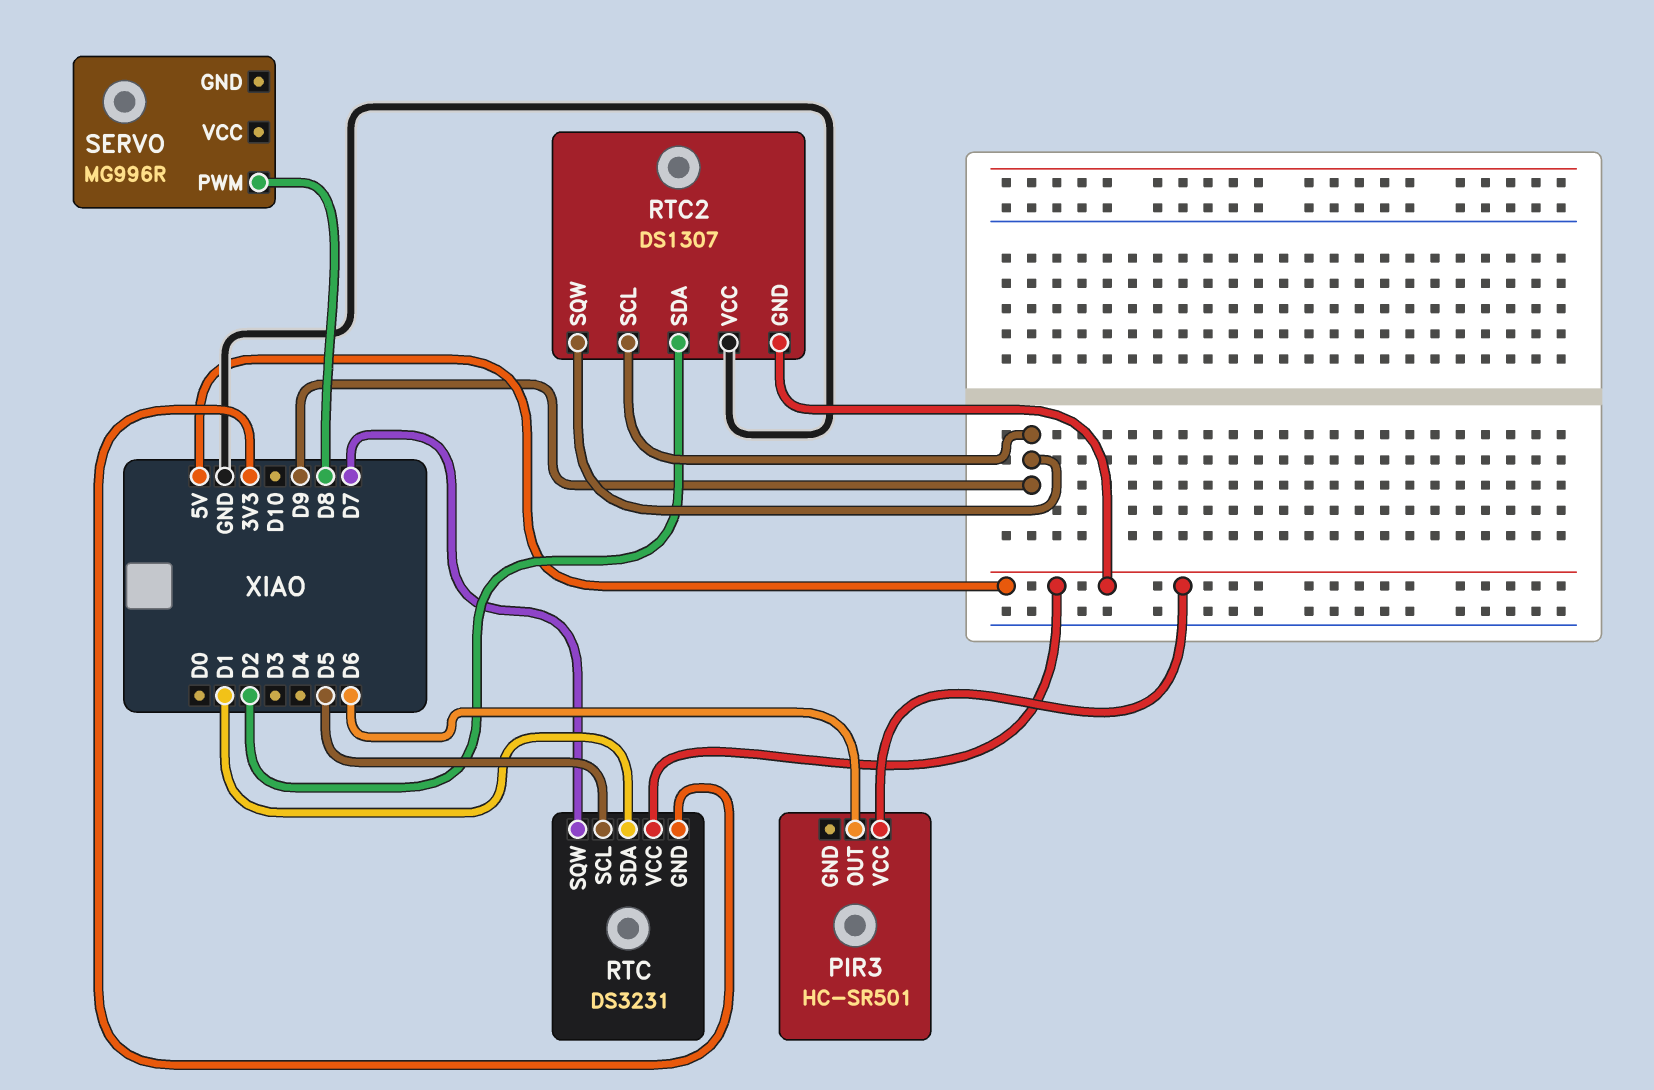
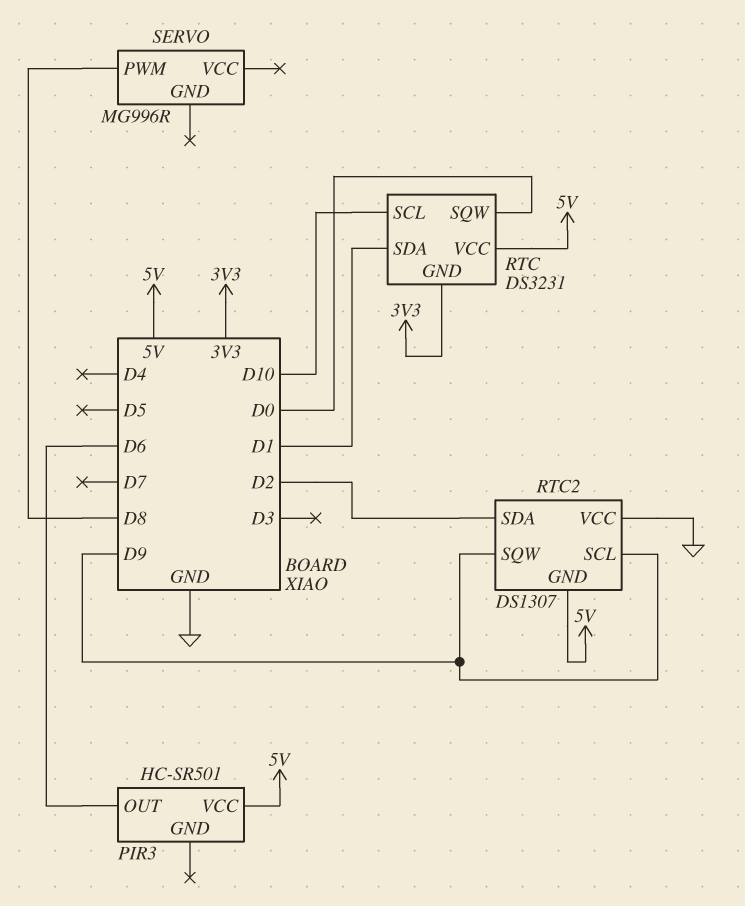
RTC pin SCL: D5 -> D10
RTC pin SQW: D7 -> D0

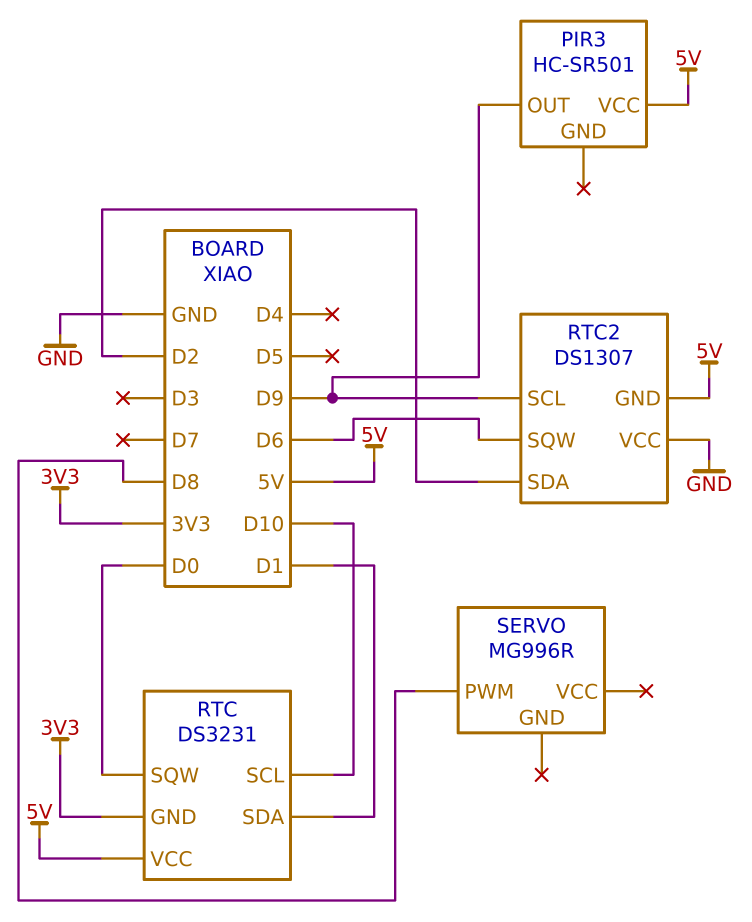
PIR3 pin OUT: D6 -> D9
RTC2 pin SQW: D9 -> D6

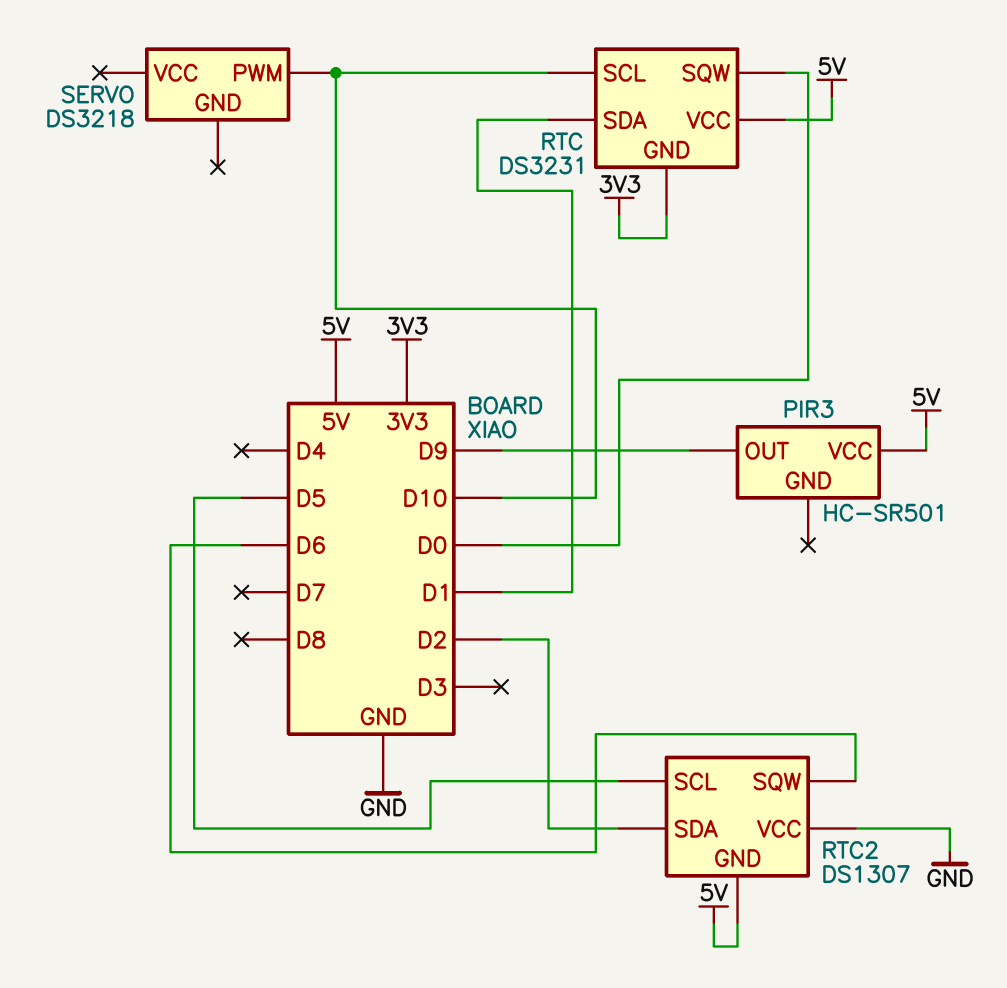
RTC2 pin SCL: D9 -> D5
SERVO: MG996R -> DS3218
SERVO pin PWM: D8 -> D10

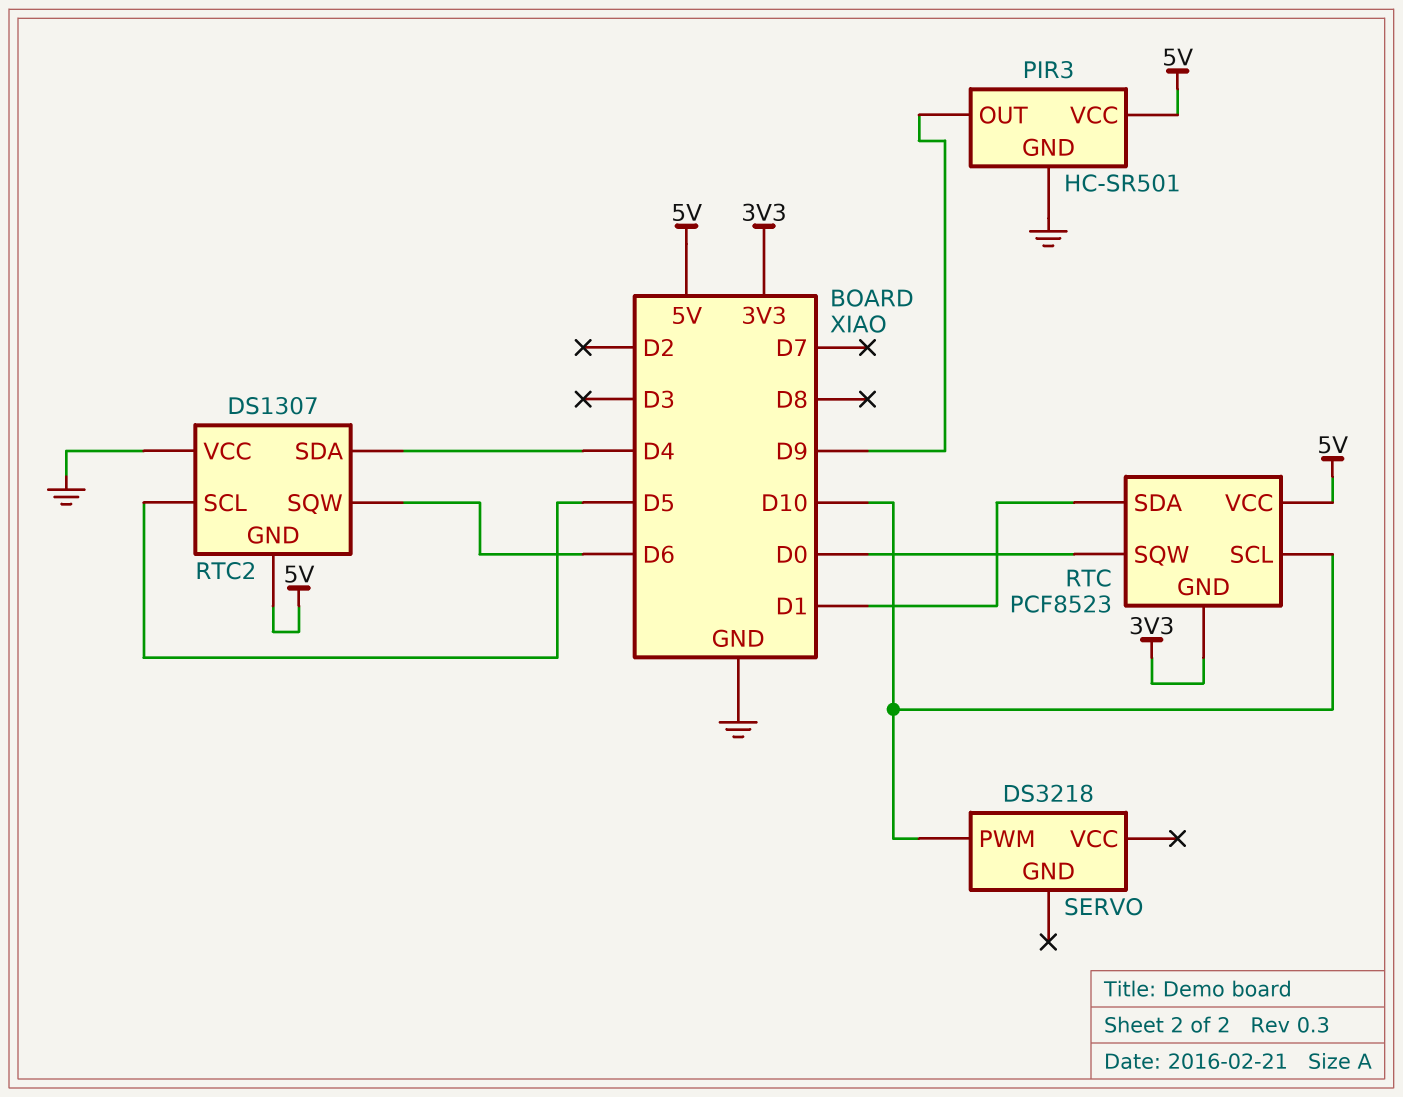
PIR3 pin GND: none -> GND
RTC: DS3231 -> PCF8523
RTC2 pin SDA: D2 -> D4

